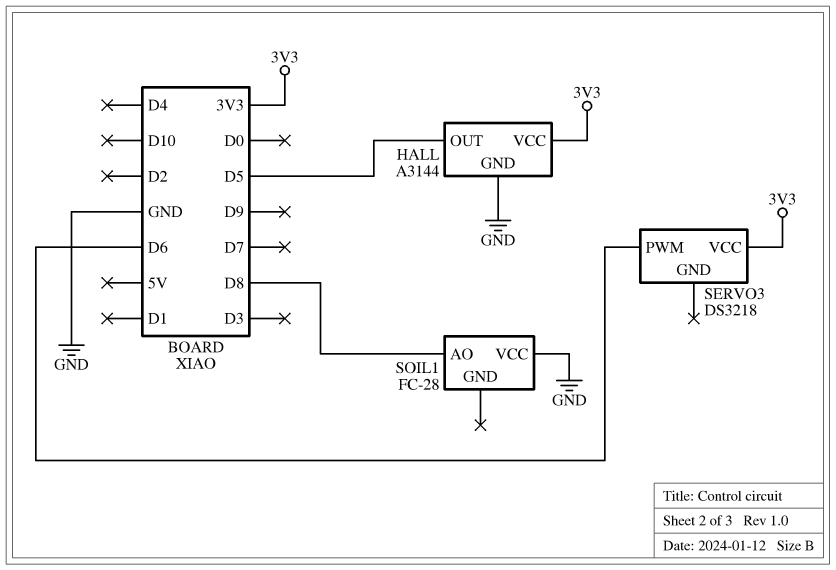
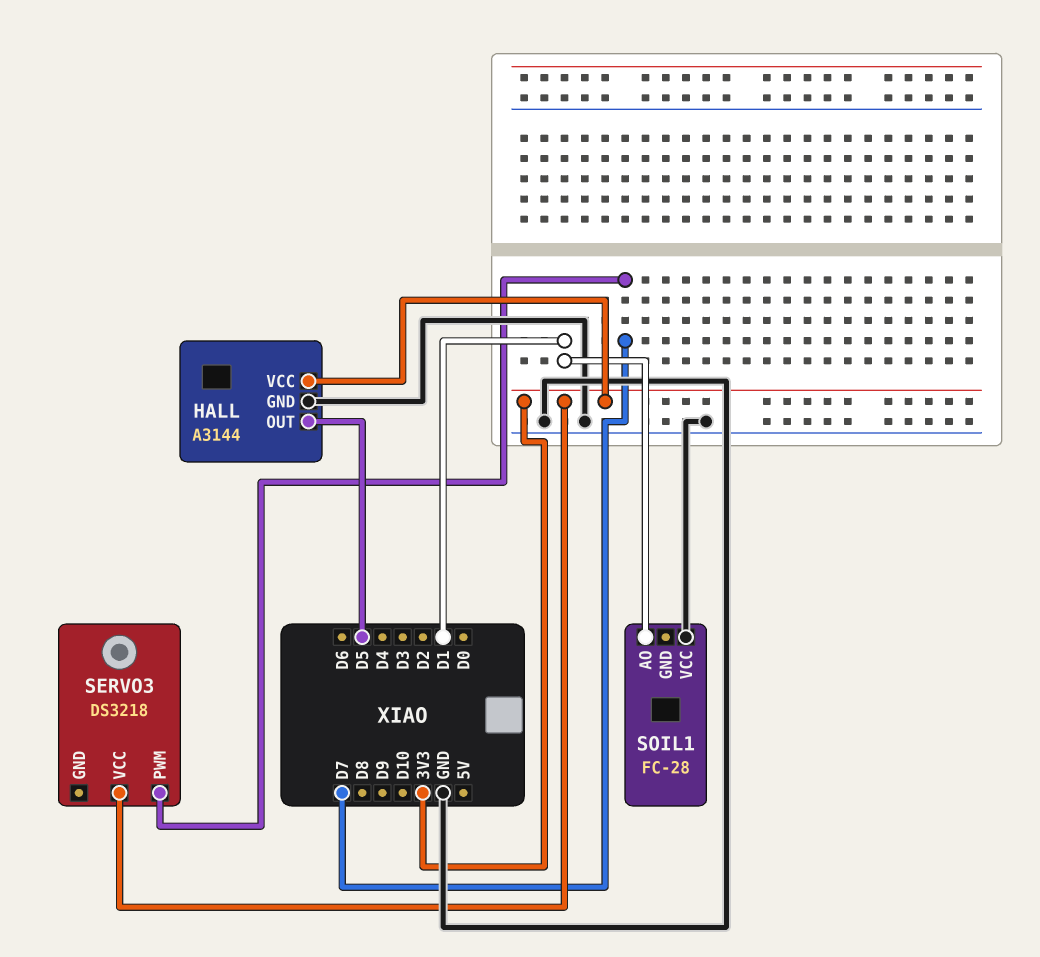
SERVO3 pin PWM: D6 -> D7
SOIL1 pin AO: D8 -> D1

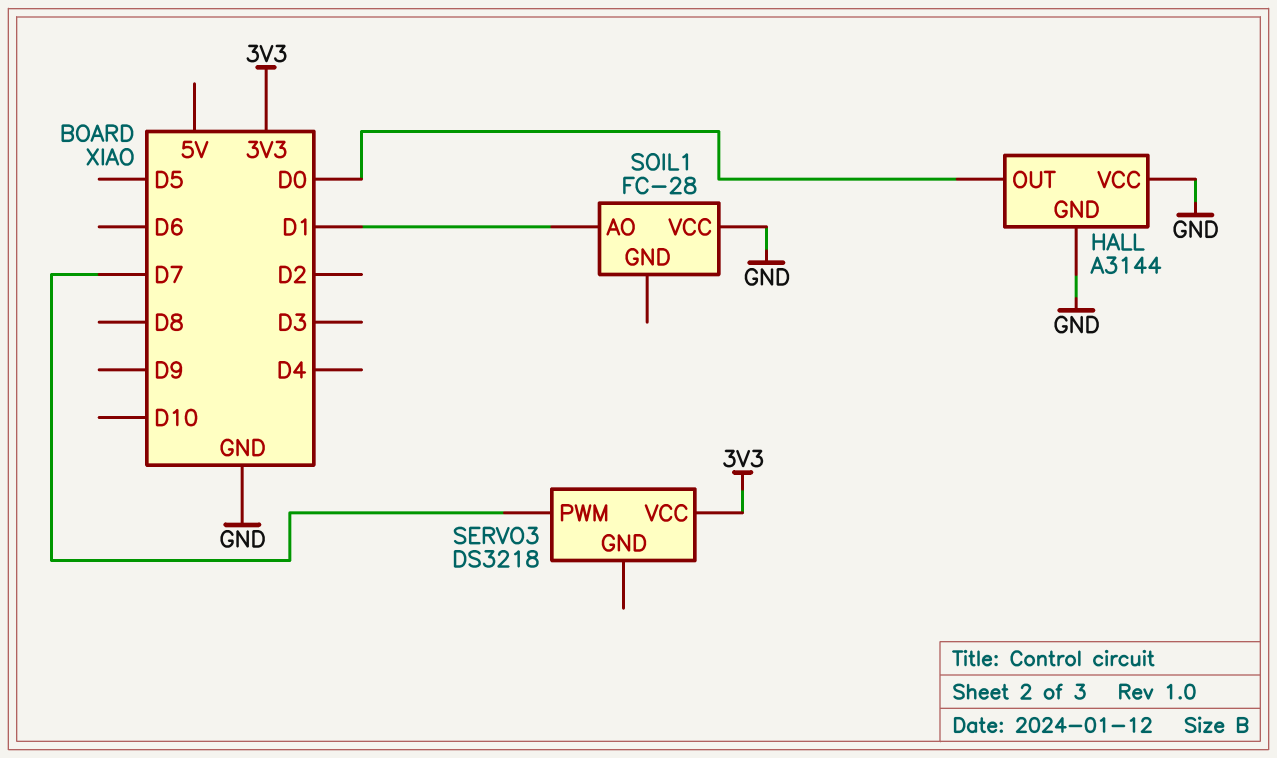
HALL pin OUT: D5 -> D0
HALL pin VCC: 3V3 -> GND

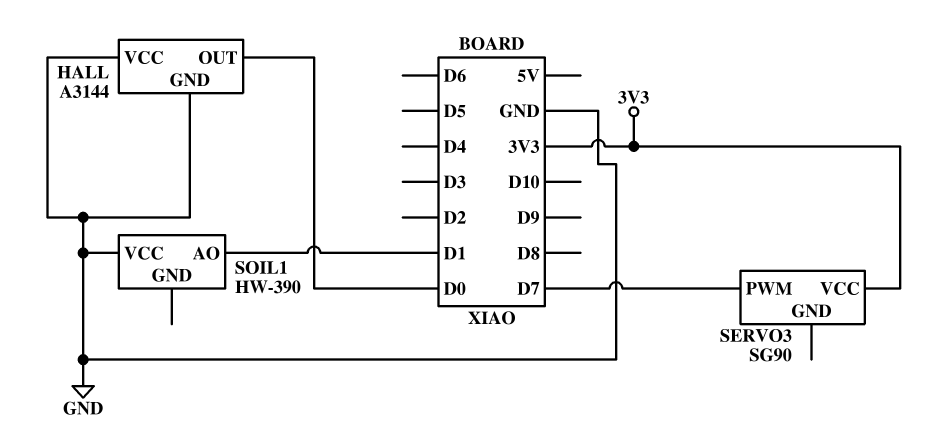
SERVO3: DS3218 -> SG90
SOIL1: FC-28 -> HW-390

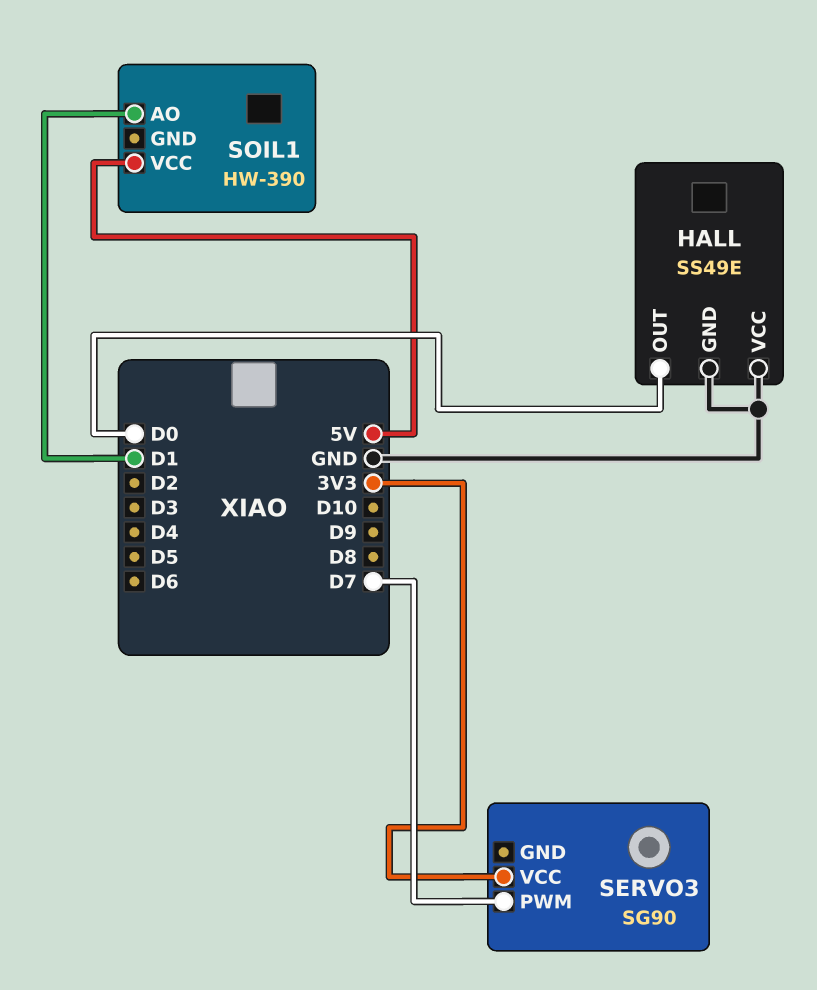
HALL: A3144 -> SS49E
SOIL1 pin VCC: GND -> 5V

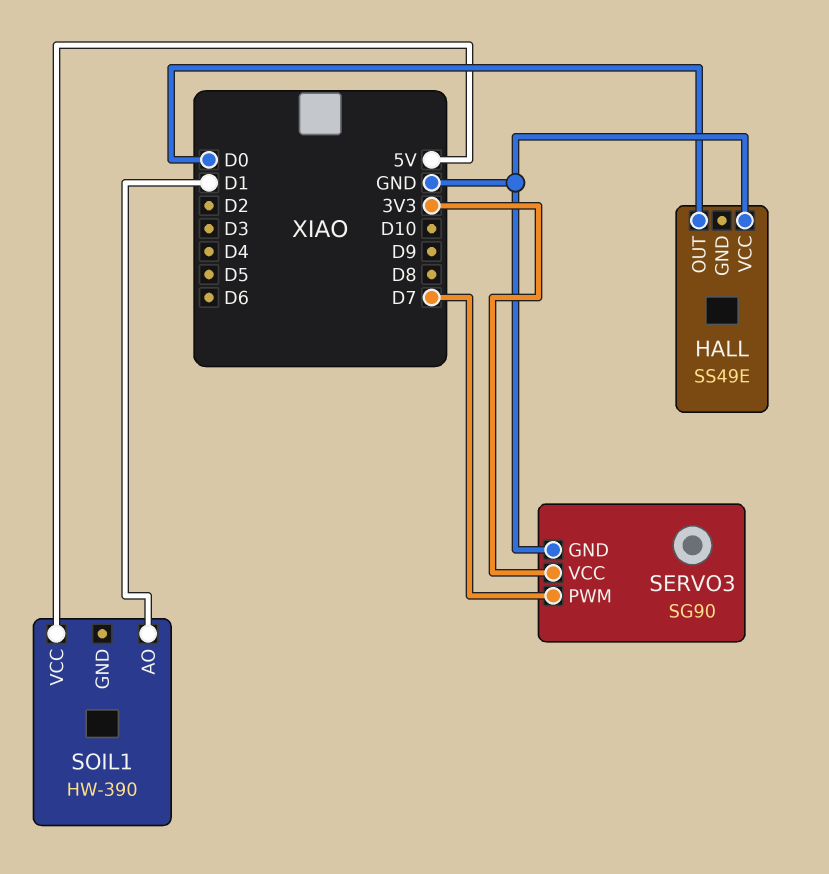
HALL pin GND: GND -> none
SERVO3 pin GND: none -> GND

